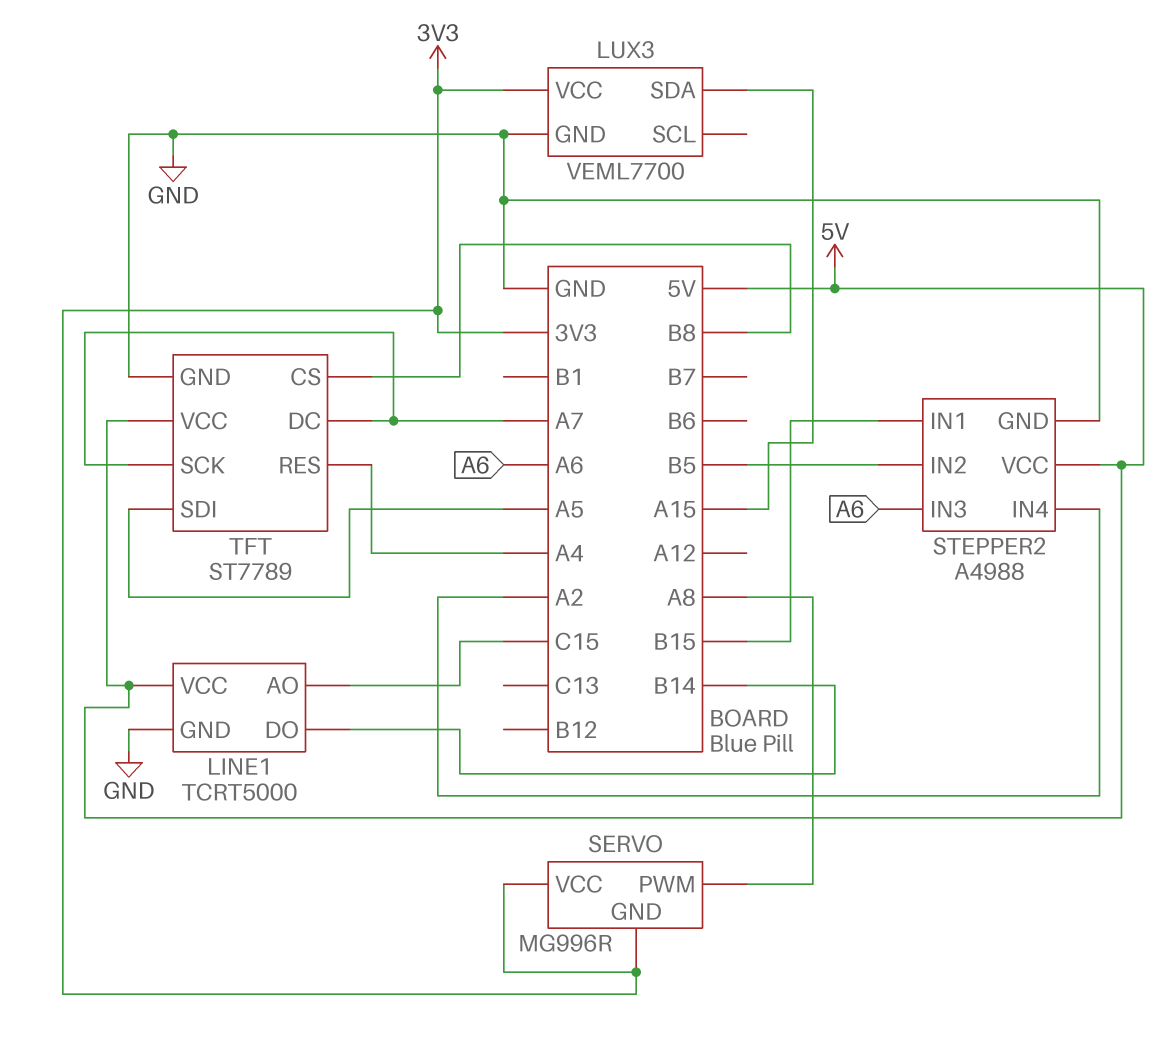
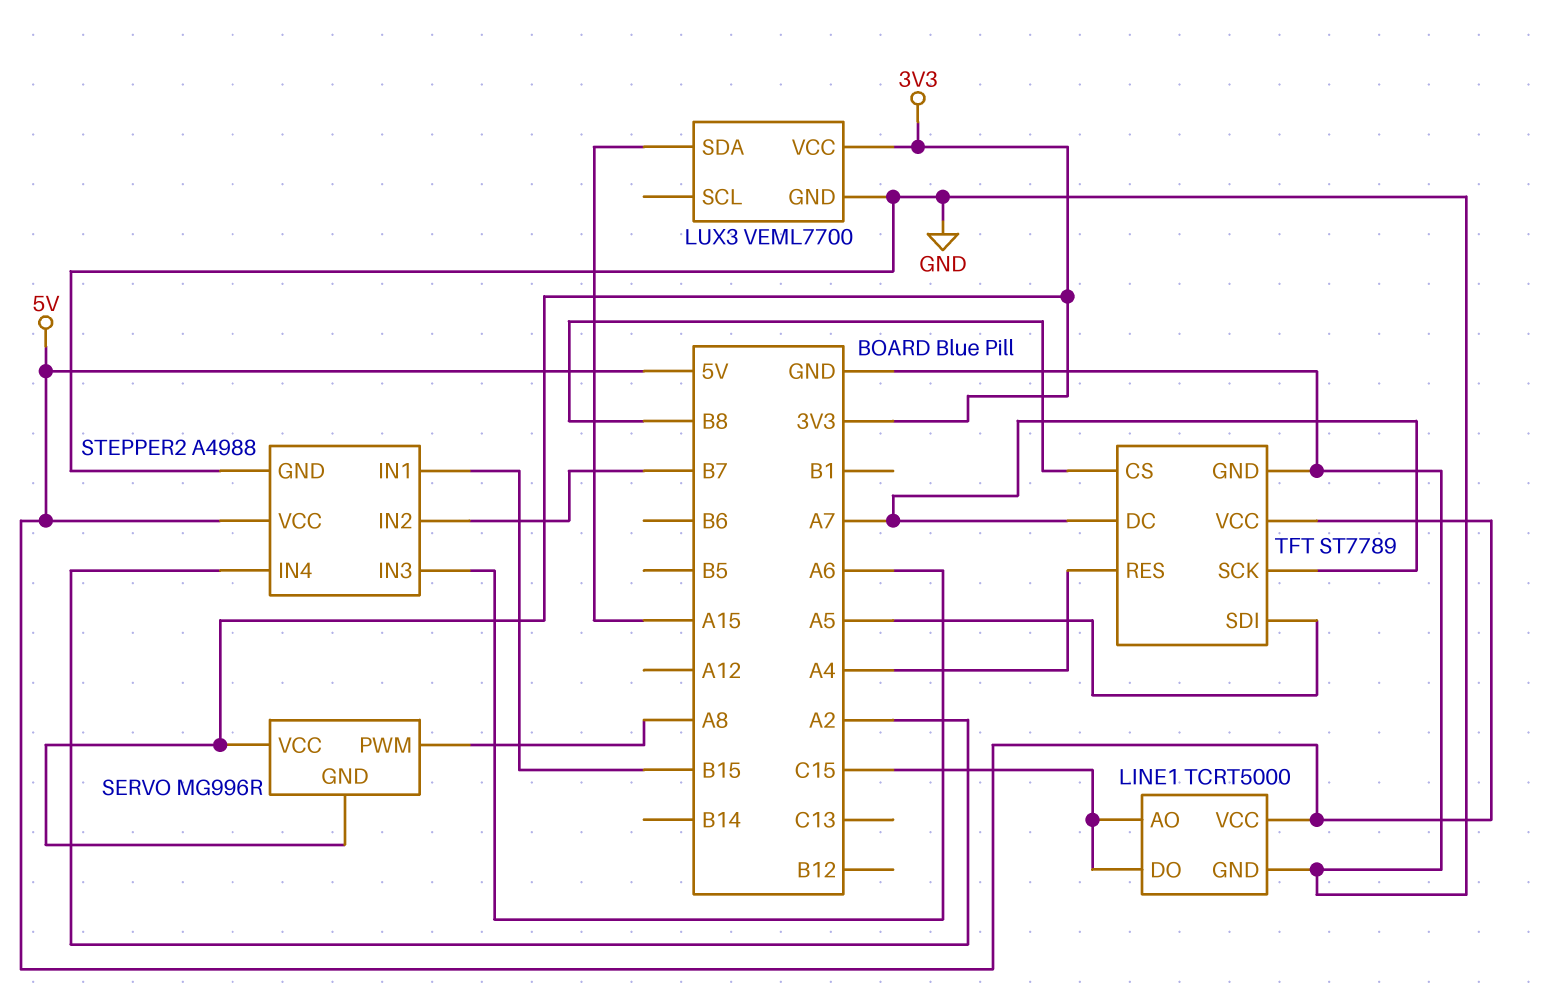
LINE1 pin DO: B14 -> C15
STEPPER2 pin IN2: B5 -> B7

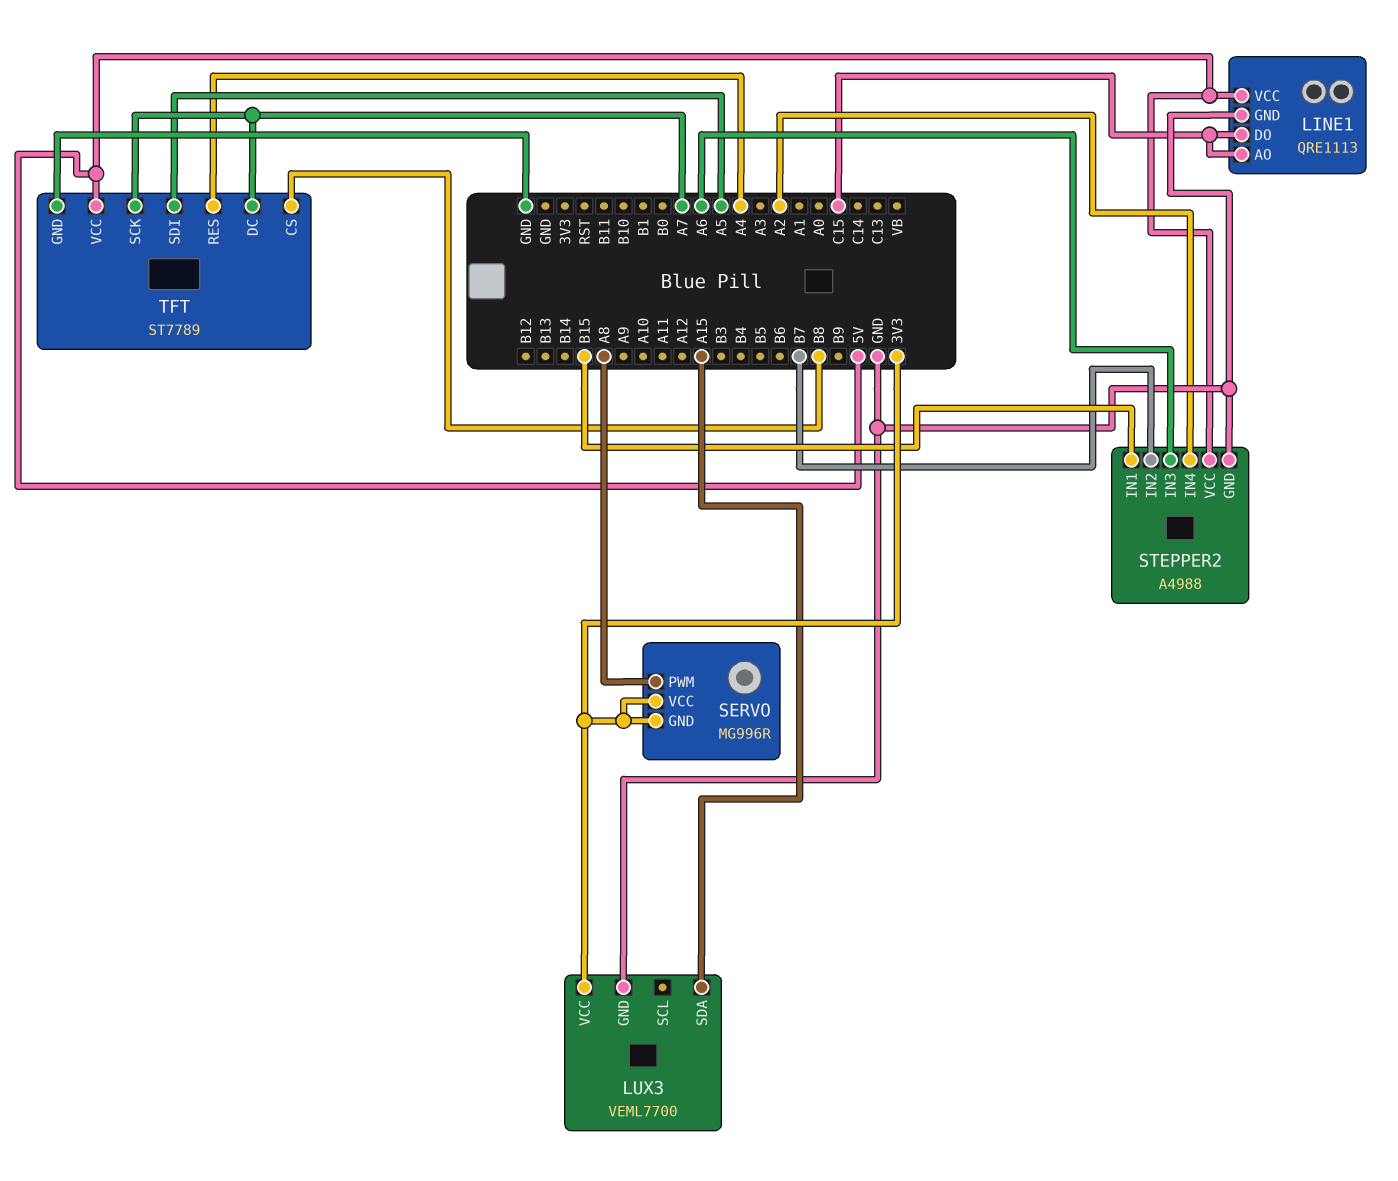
LINE1: TCRT5000 -> QRE1113

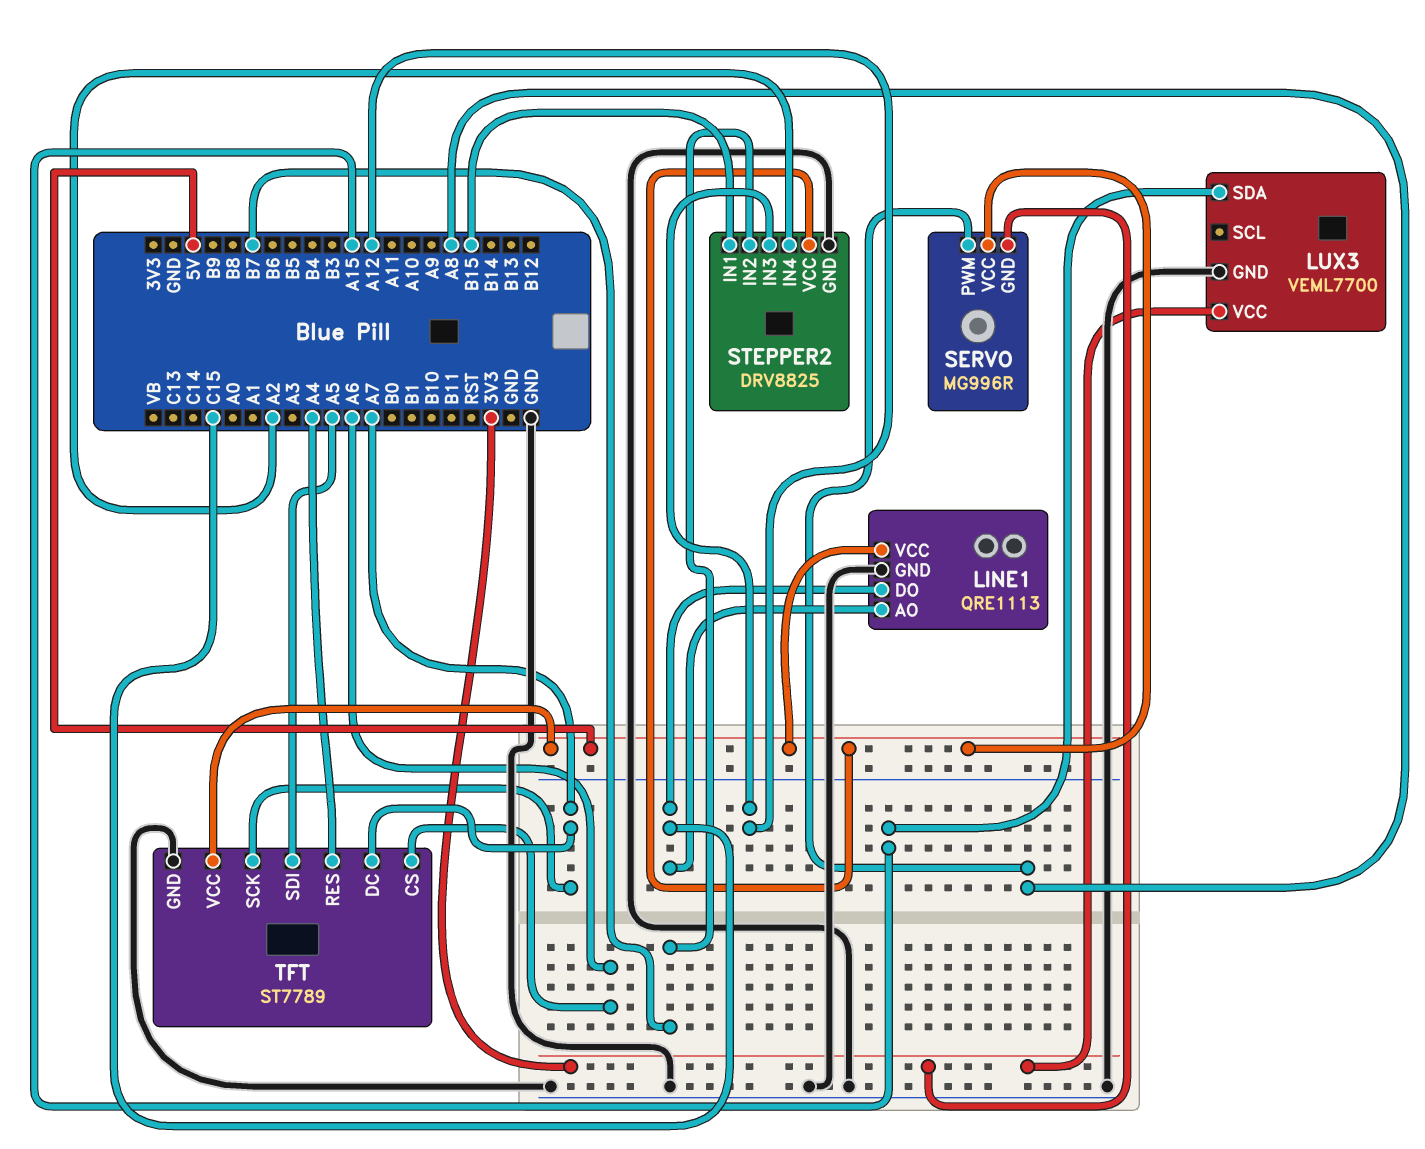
SERVO pin VCC: 3V3 -> 5V
STEPPER2: A4988 -> DRV8825
STEPPER2 pin IN3: A6 -> A12
TFT pin CS: B8 -> A6

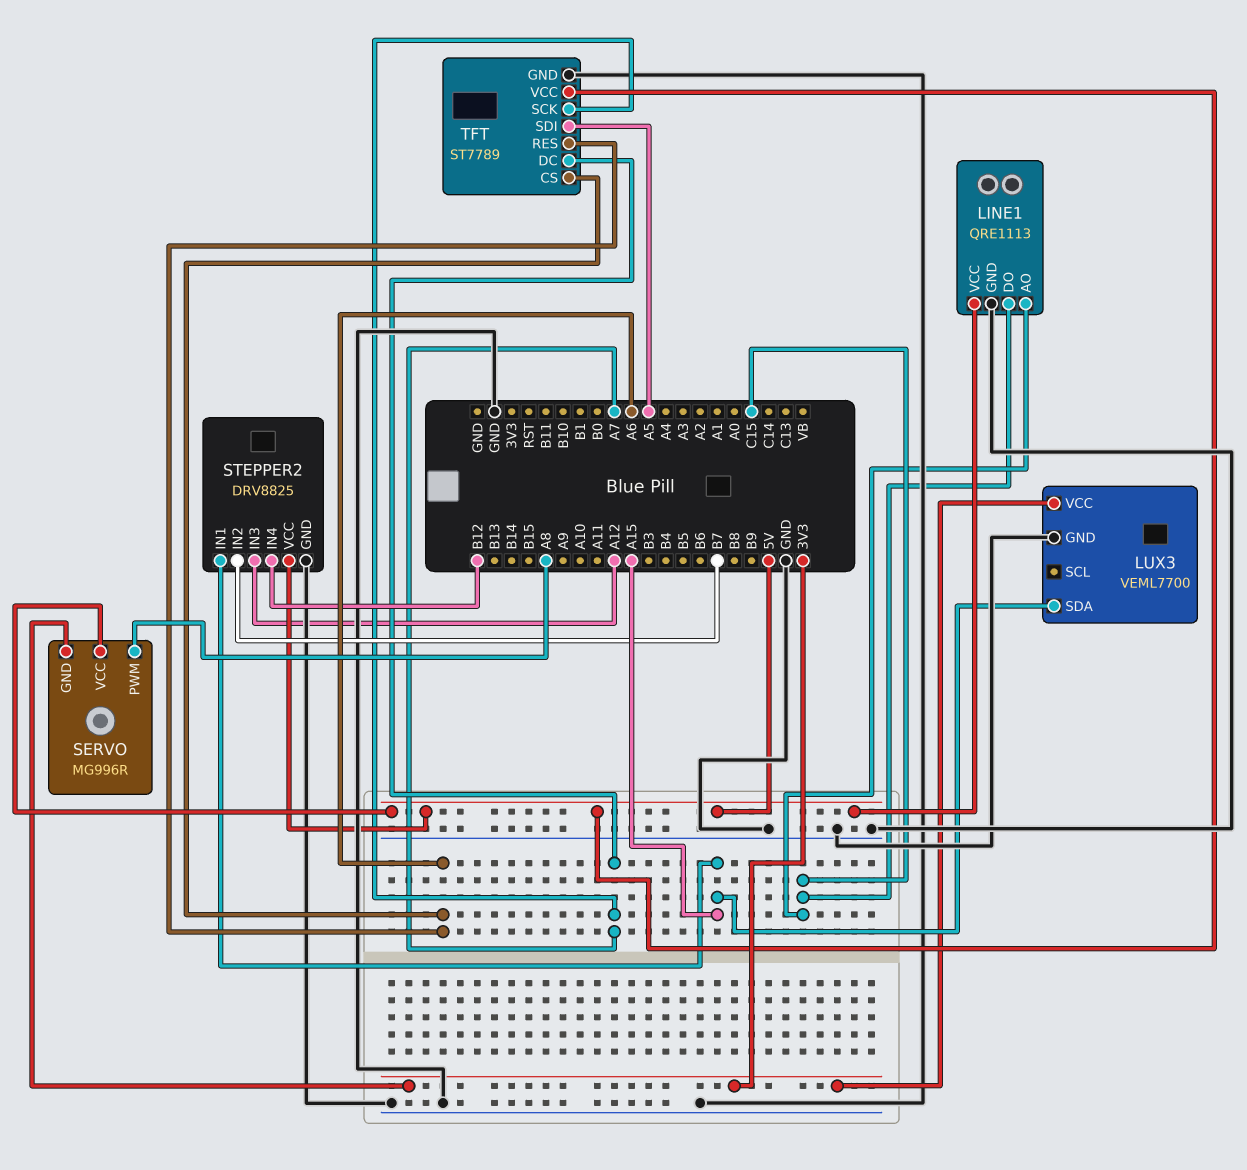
STEPPER2 pin IN1: B15 -> A15
STEPPER2 pin IN4: A2 -> B12
TFT pin RES: A4 -> A6

